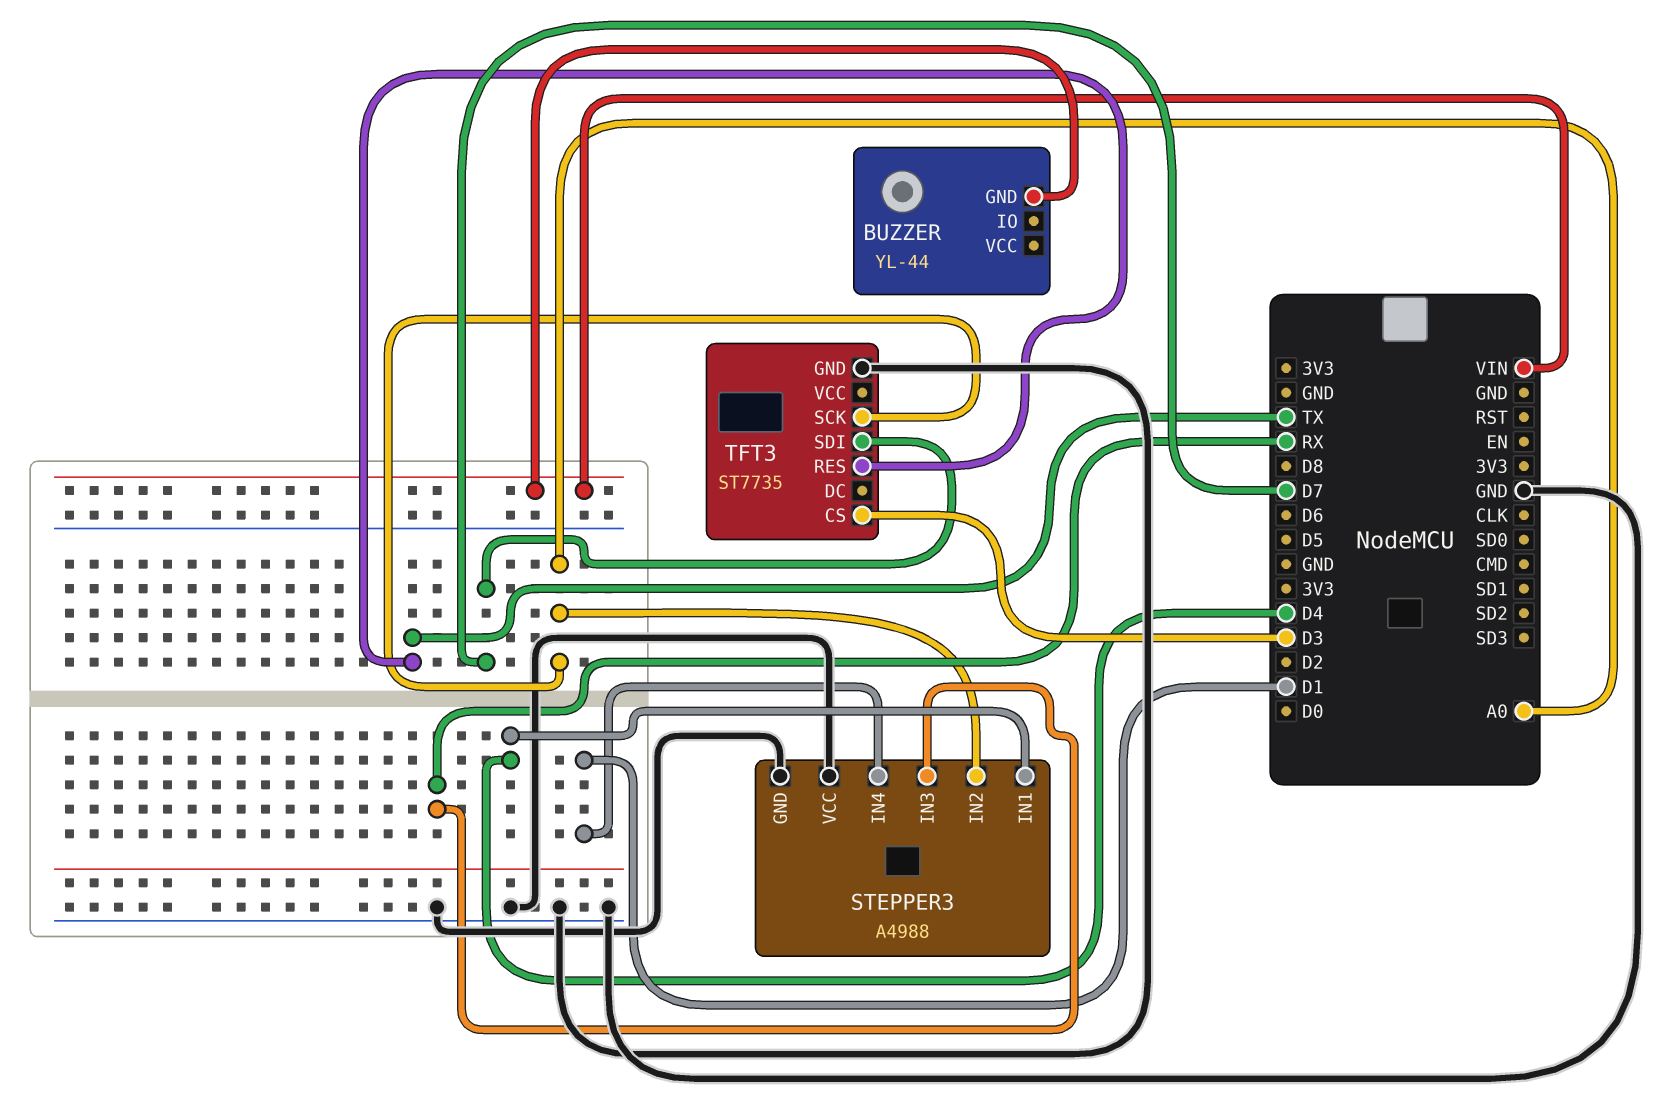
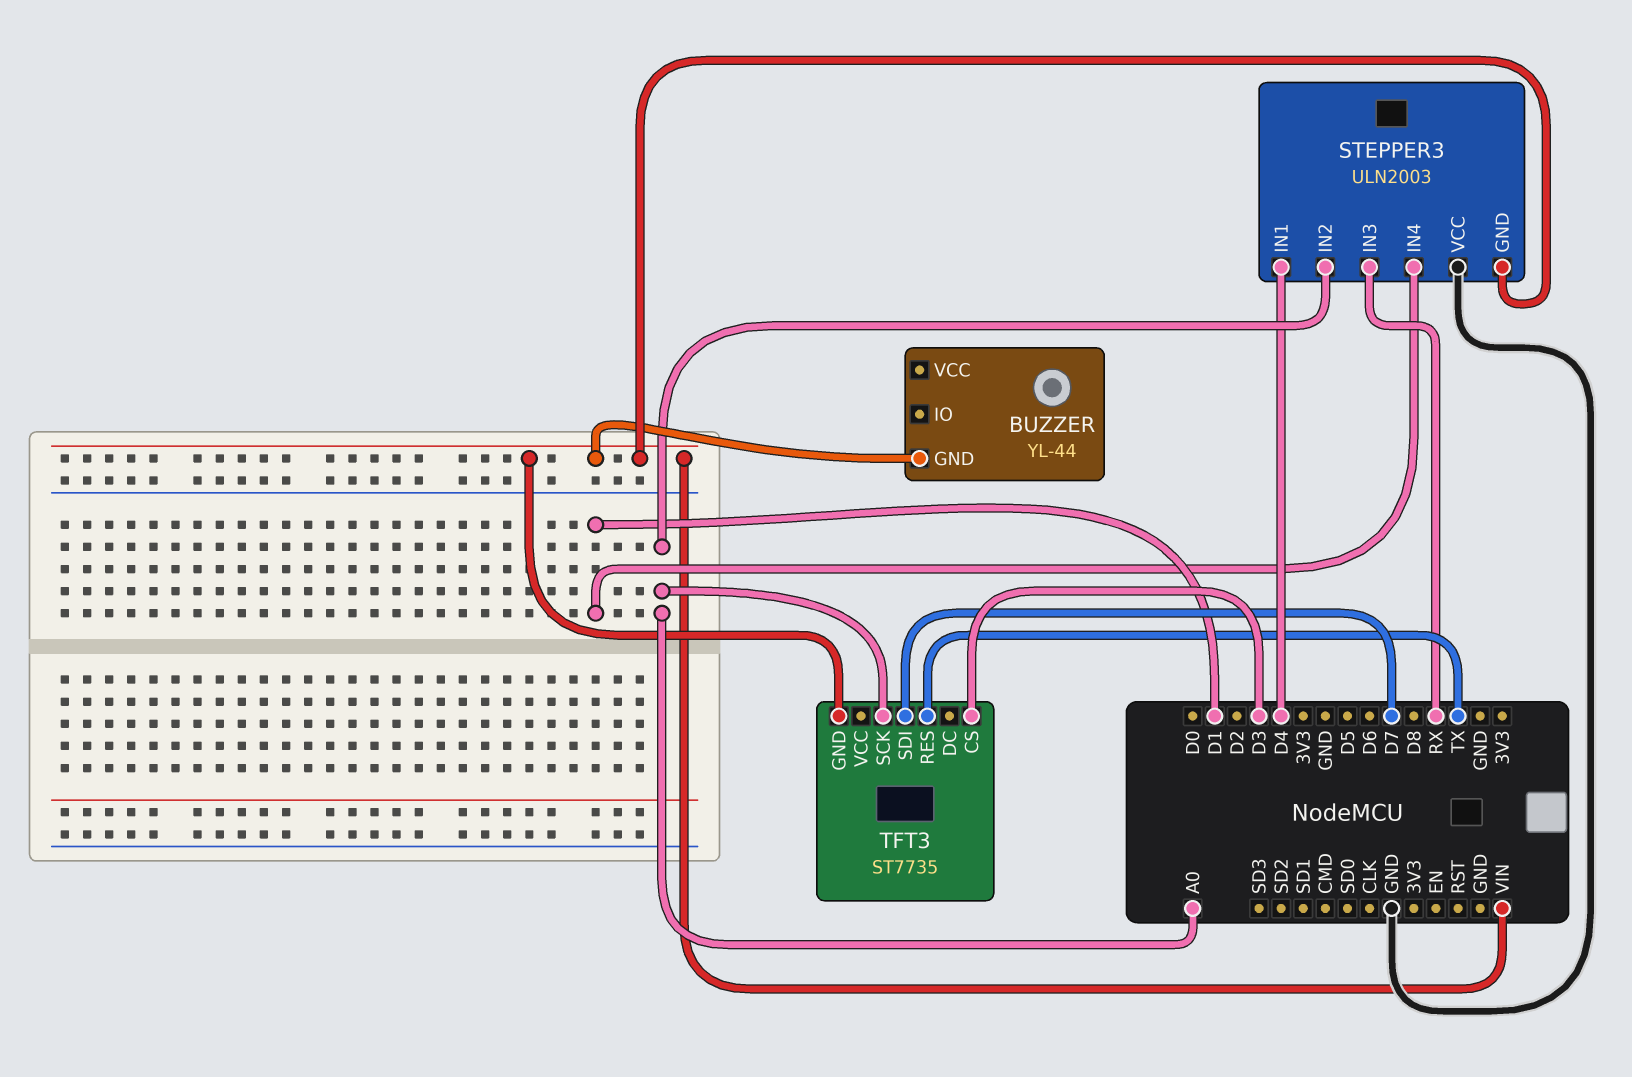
STEPPER3: A4988 -> ULN2003
STEPPER3 pin GND: GND -> VIN
TFT3 pin GND: GND -> VIN

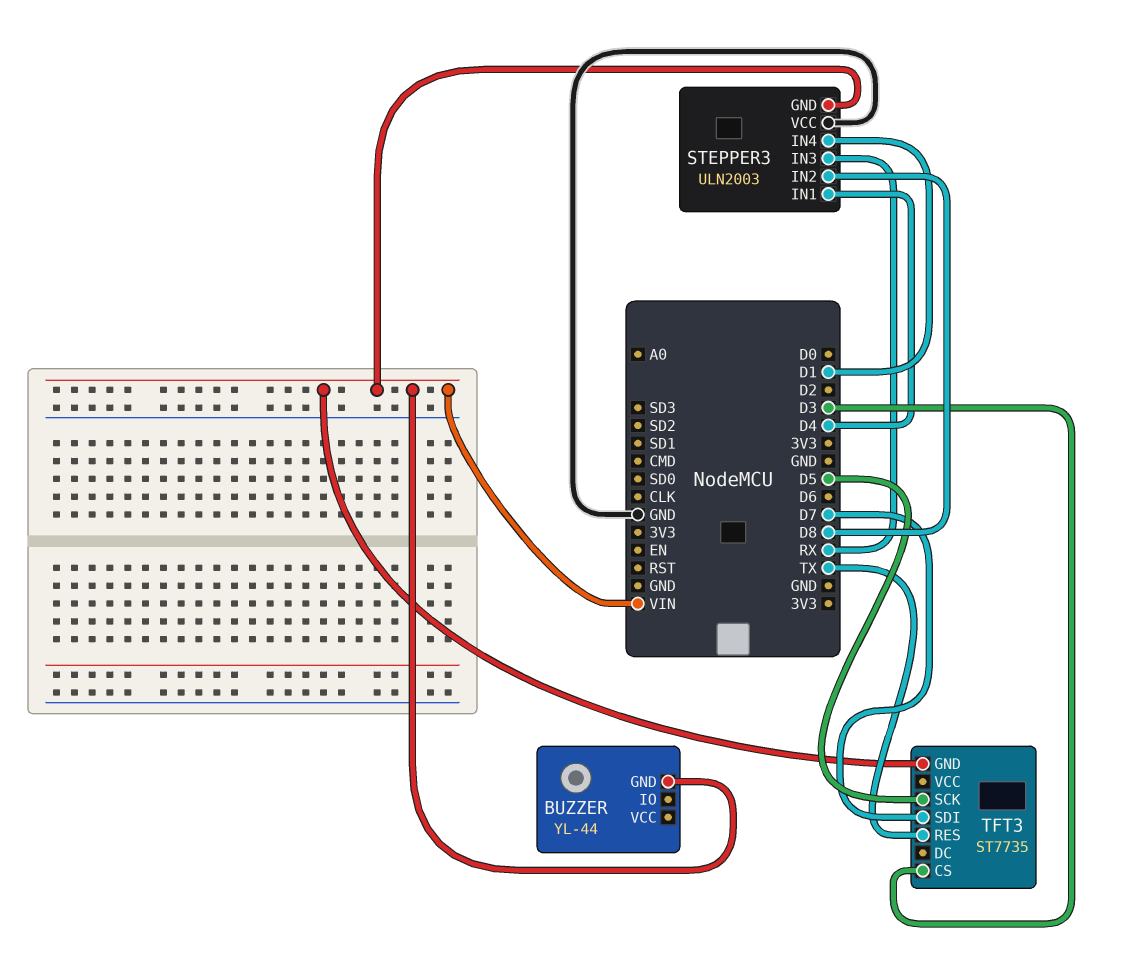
STEPPER3 pin IN2: A0 -> D8
TFT3 pin SCK: A0 -> D5

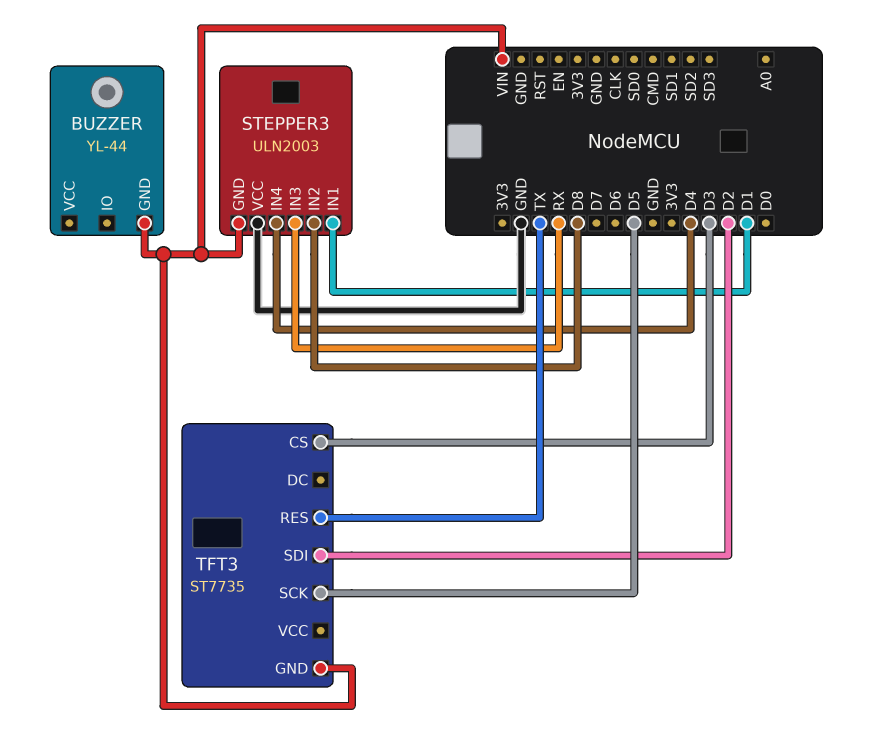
STEPPER3 pin IN1: D4 -> D1
STEPPER3 pin IN4: D1 -> D4
TFT3 pin SDI: D7 -> D2

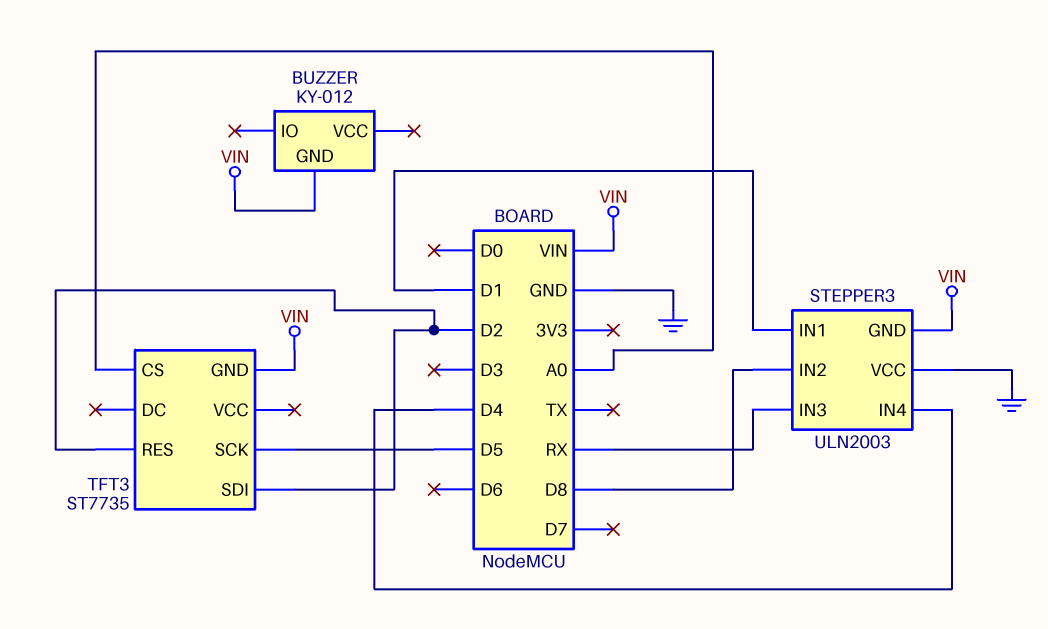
BUZZER: YL-44 -> KY-012
TFT3 pin CS: D3 -> A0
TFT3 pin RES: TX -> D2

